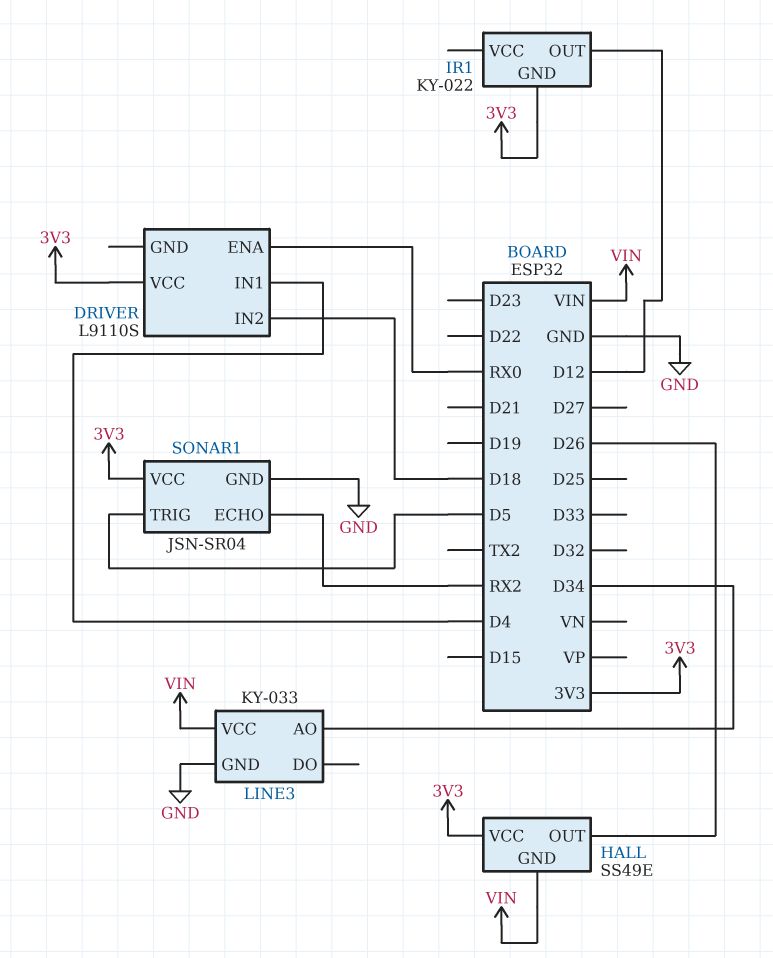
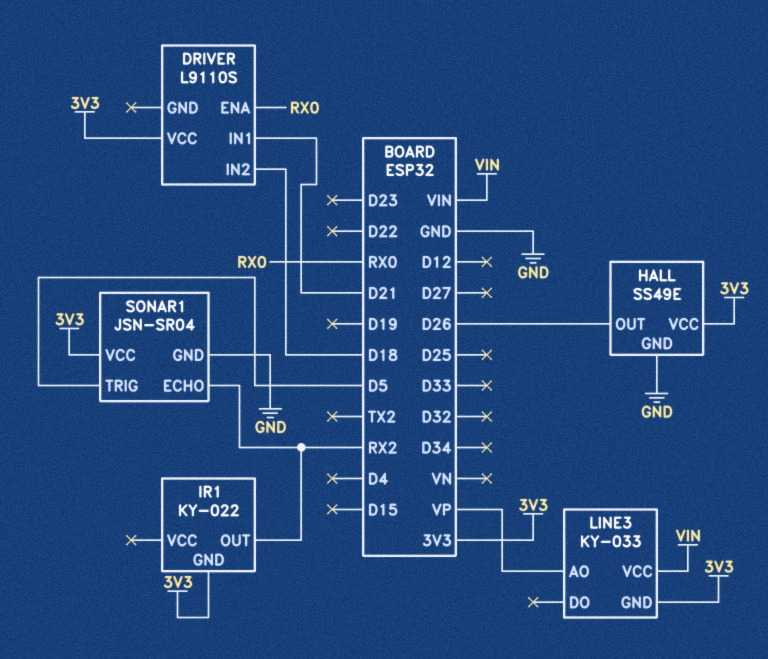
DRIVER pin IN1: D4 -> D21
HALL pin GND: VIN -> GND
IR1 pin OUT: D12 -> RX2
LINE3 pin AO: D34 -> VP
LINE3 pin GND: GND -> 3V3

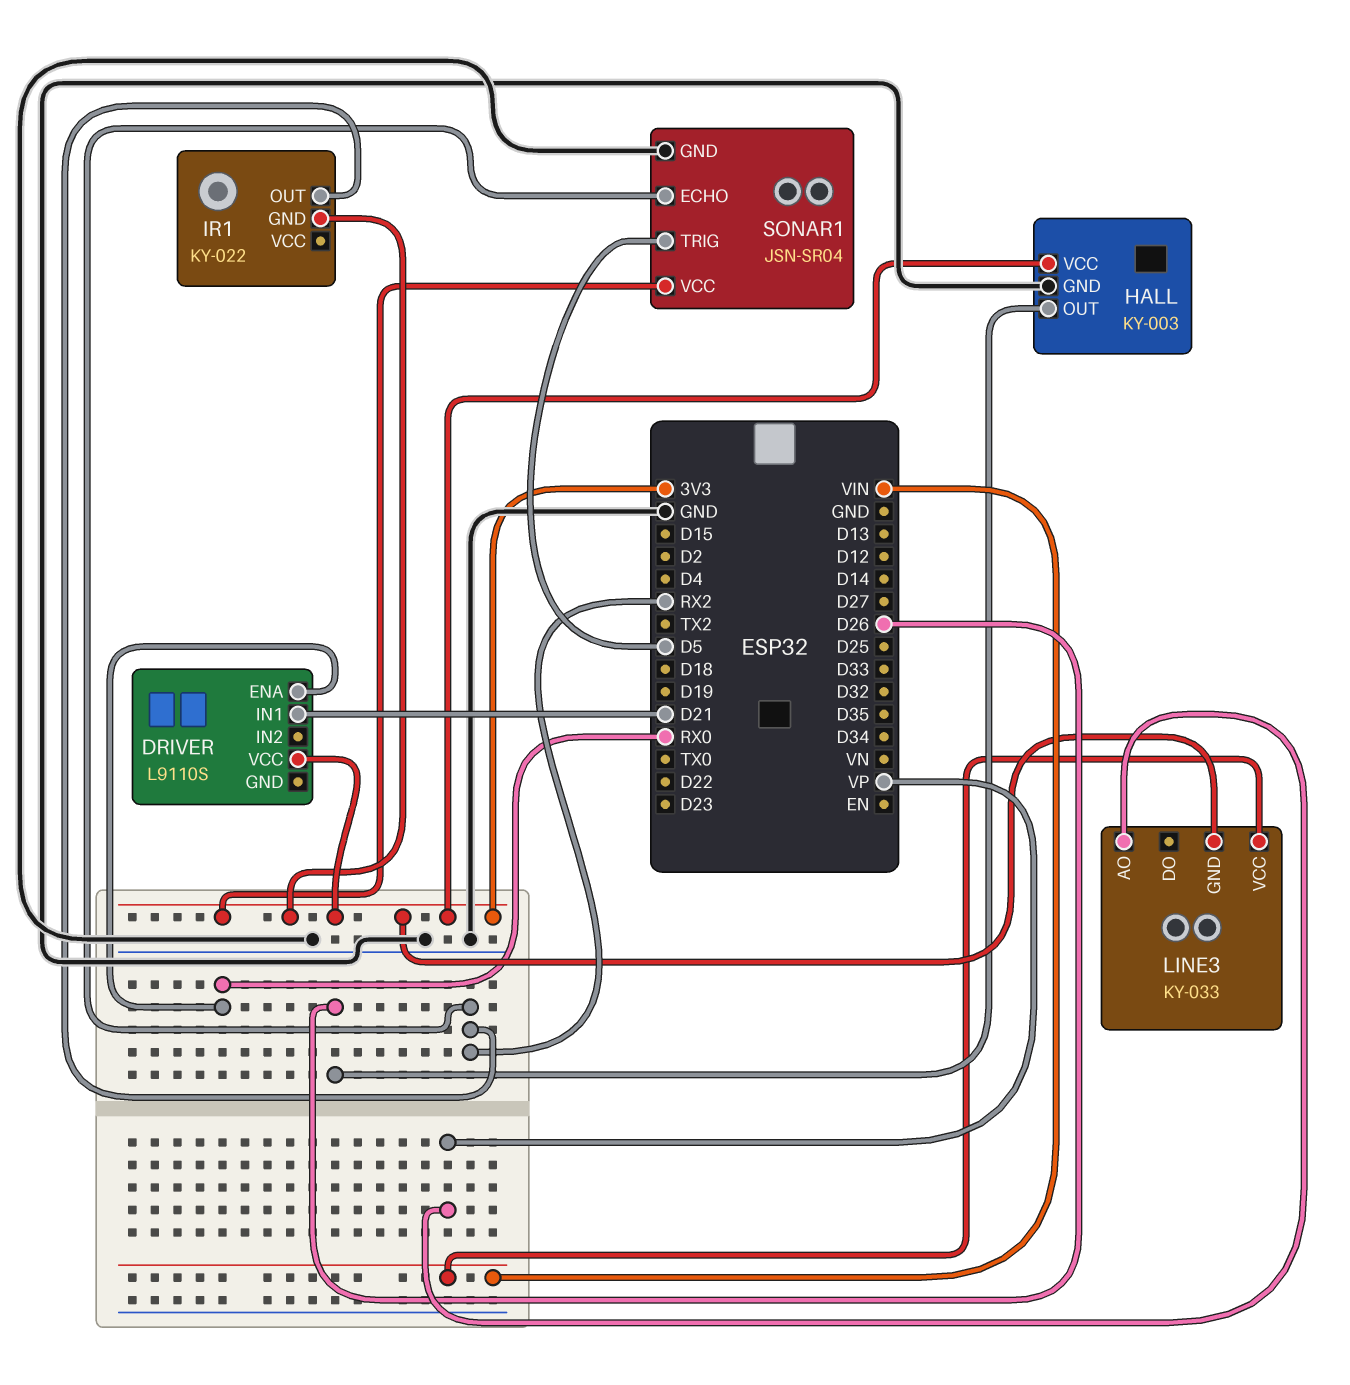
DRIVER pin IN2: D18 -> none
HALL: SS49E -> KY-003

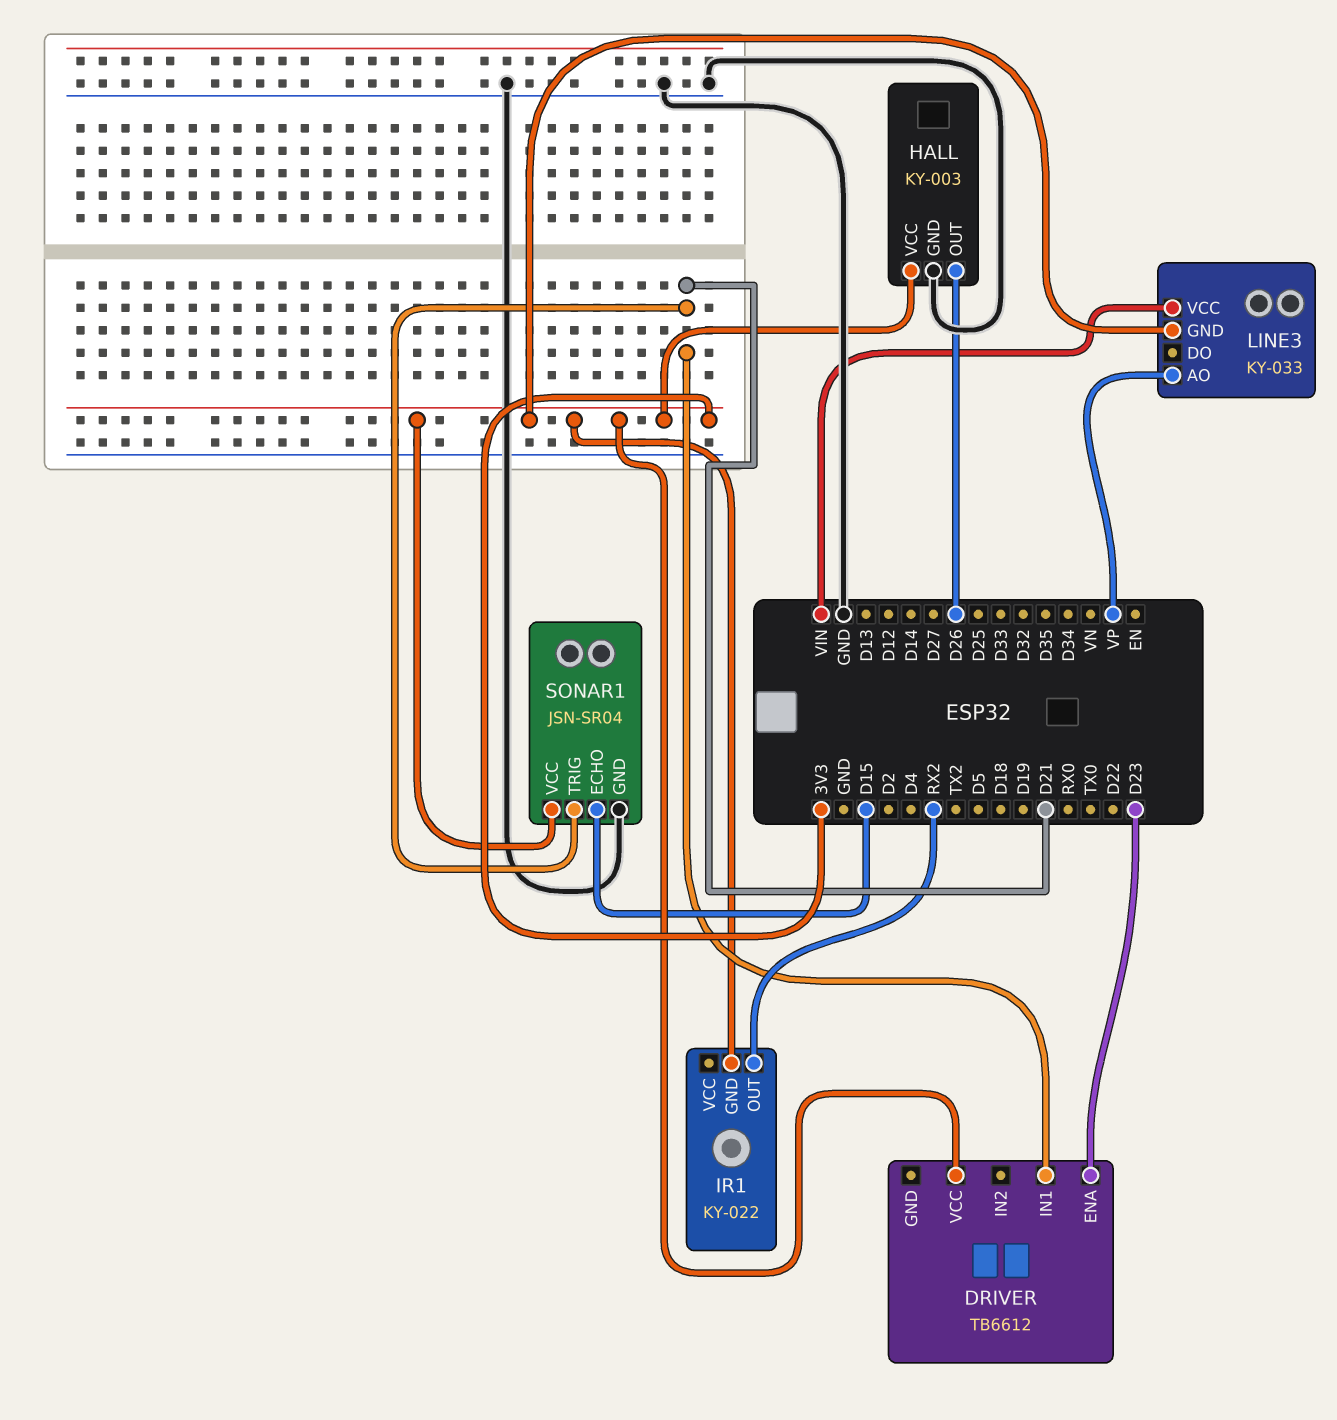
DRIVER: L9110S -> TB6612
DRIVER pin ENA: RX0 -> D23
SONAR1 pin ECHO: RX2 -> D15
SONAR1 pin TRIG: D5 -> D21

